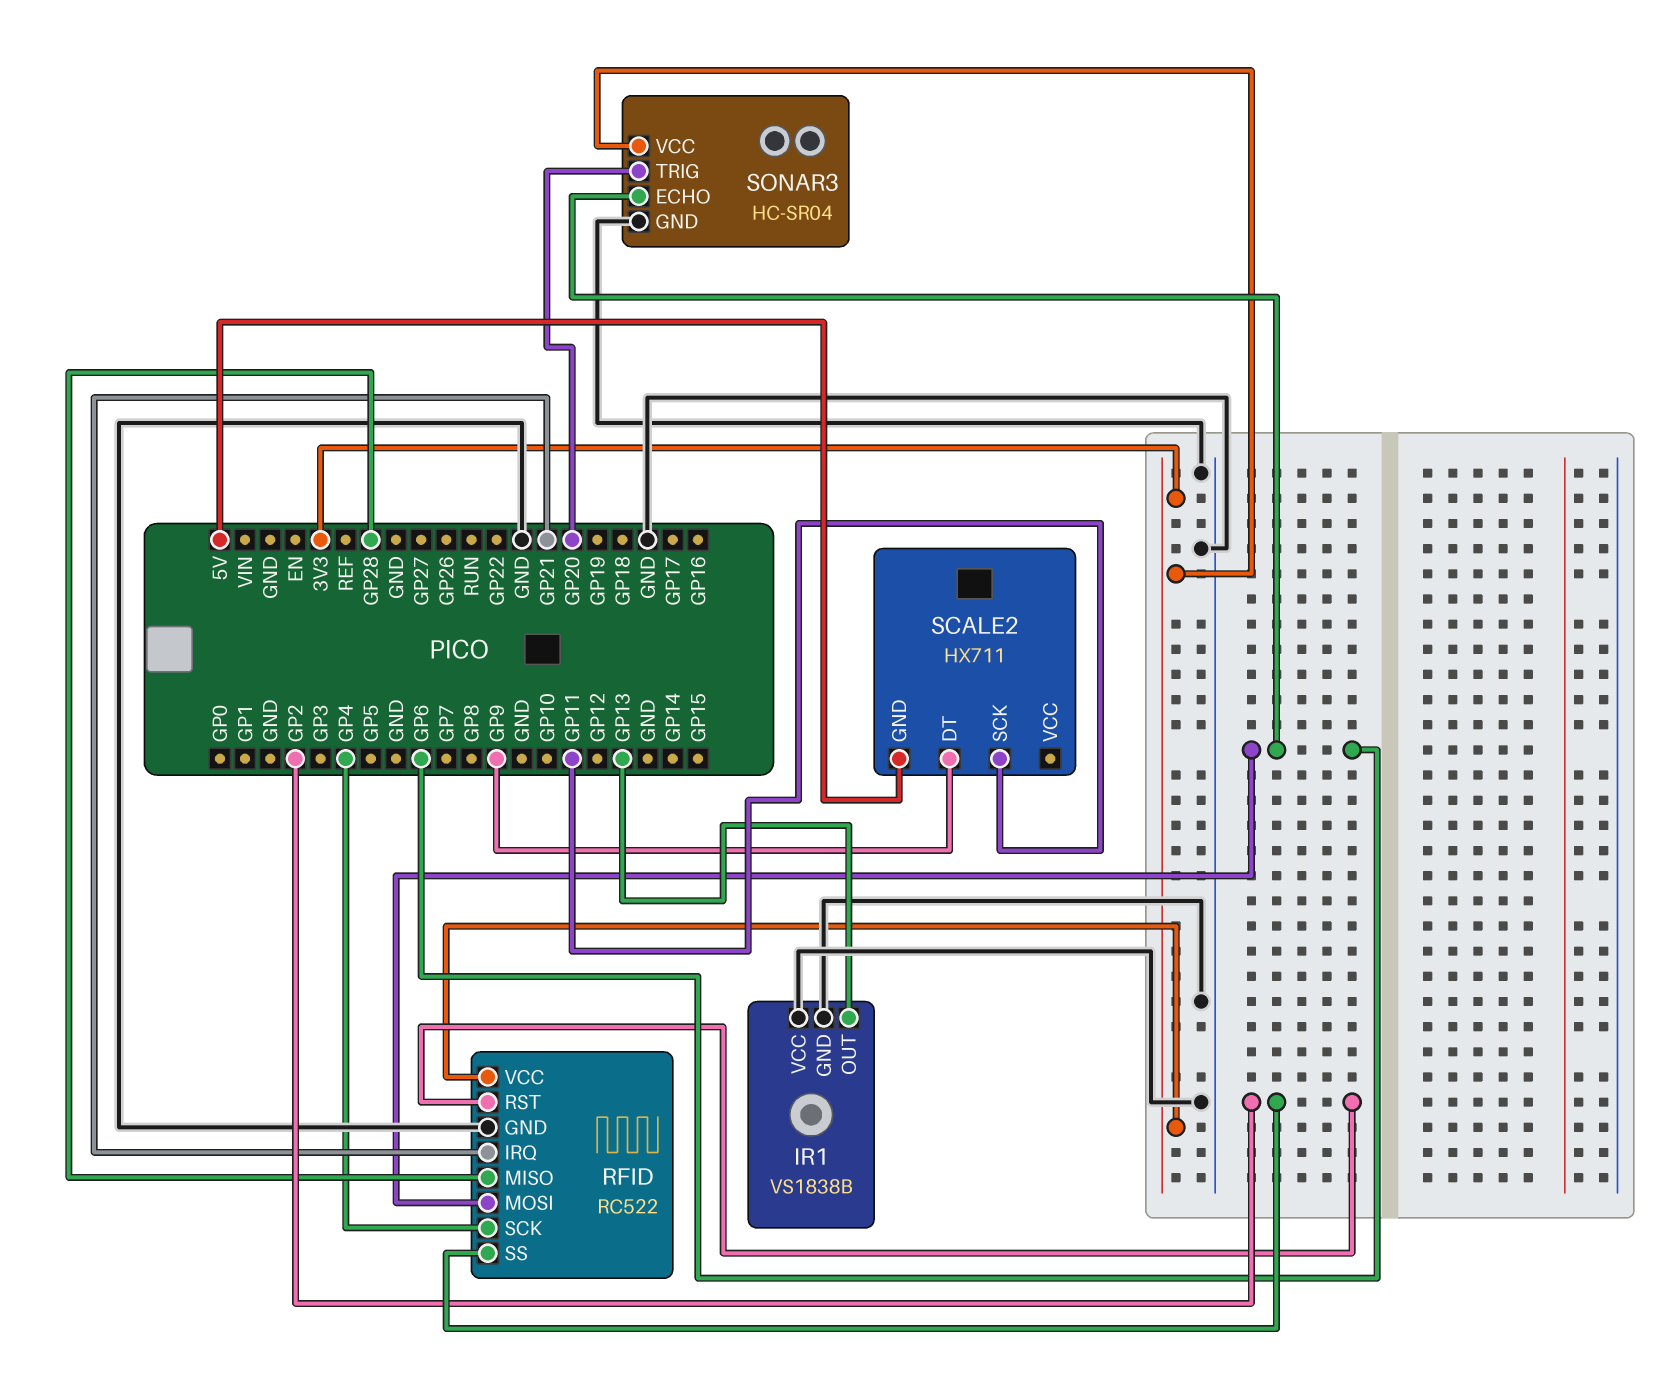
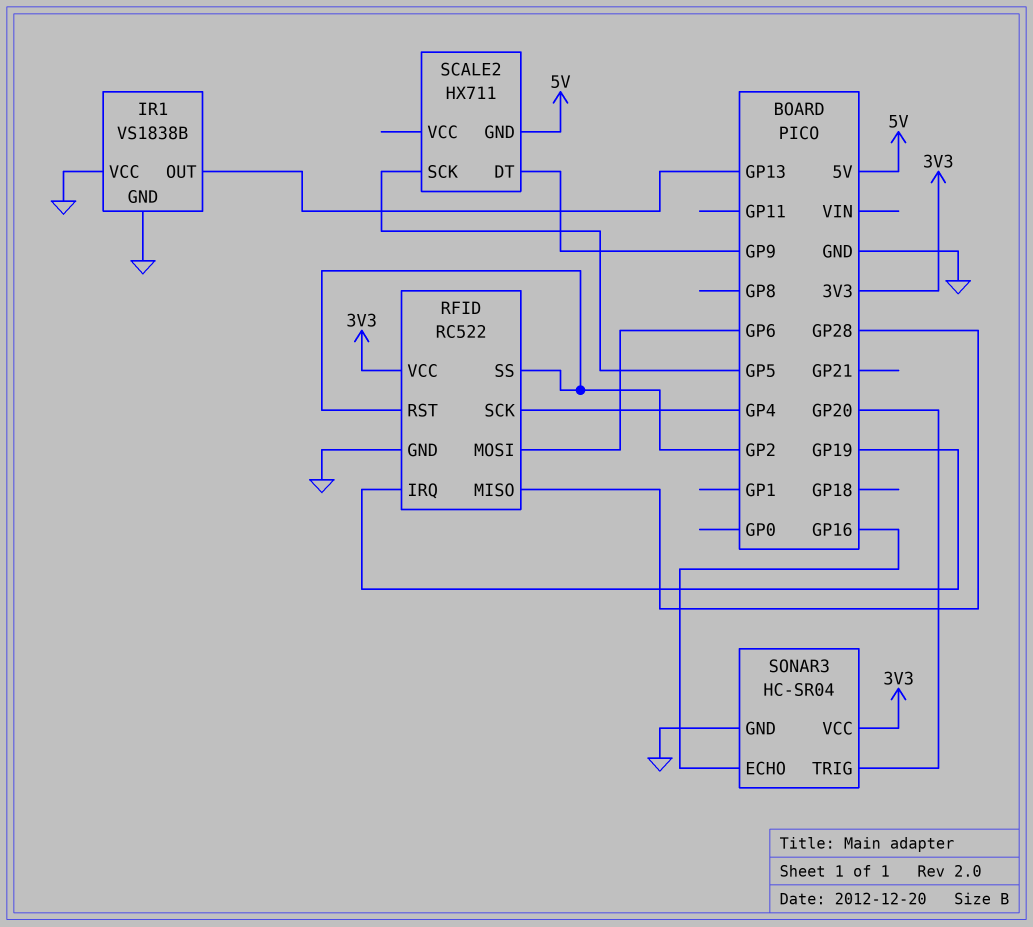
RFID pin IRQ: GP21 -> GP19
SCALE2 pin SCK: GP11 -> GP5
SONAR3 pin ECHO: GP6 -> GP16

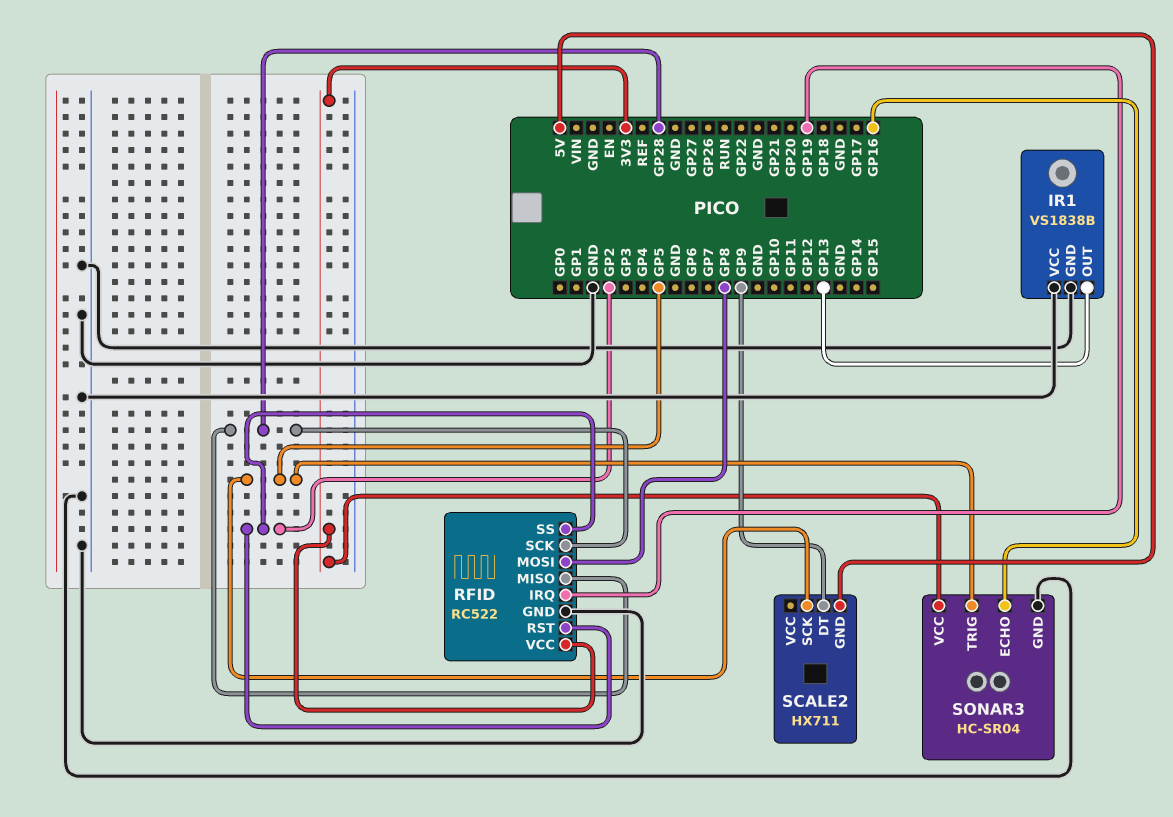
RFID pin MOSI: GP6 -> GP8
RFID pin SCK: GP4 -> GP28
SONAR3 pin TRIG: GP20 -> GP5

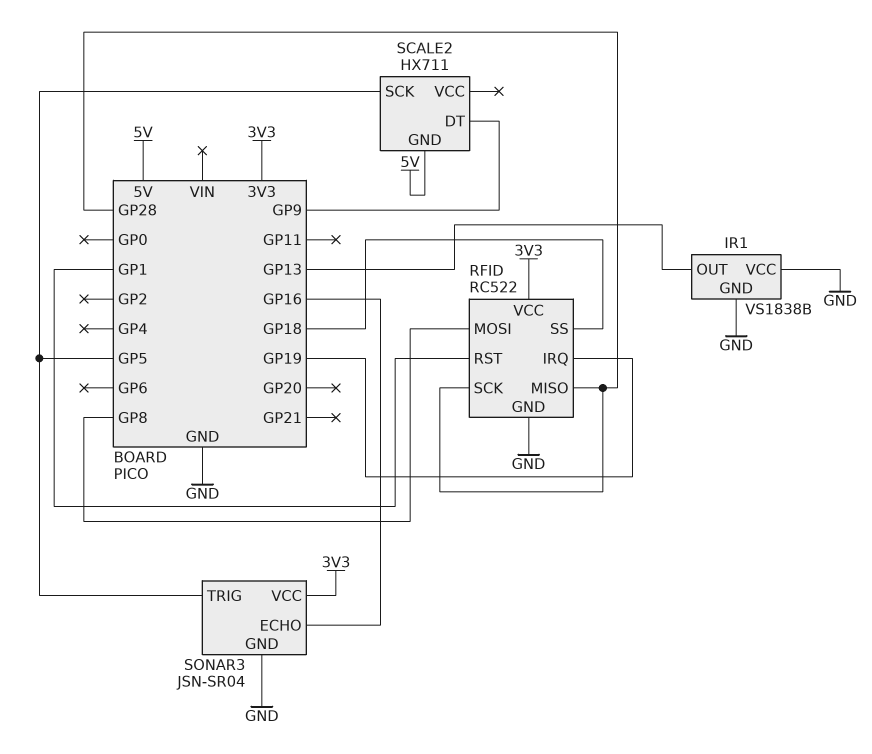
RFID pin RST: GP2 -> GP1
RFID pin SS: GP2 -> GP18
SONAR3: HC-SR04 -> JSN-SR04

